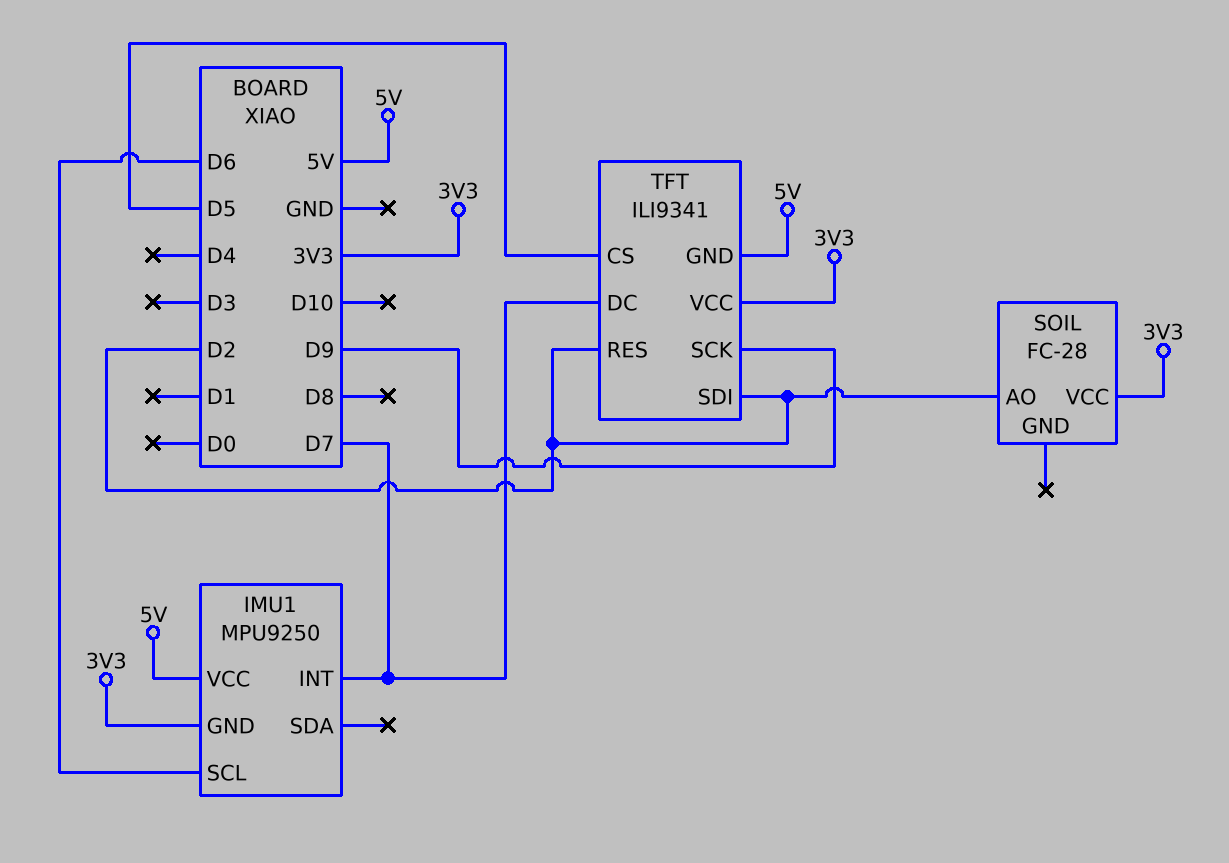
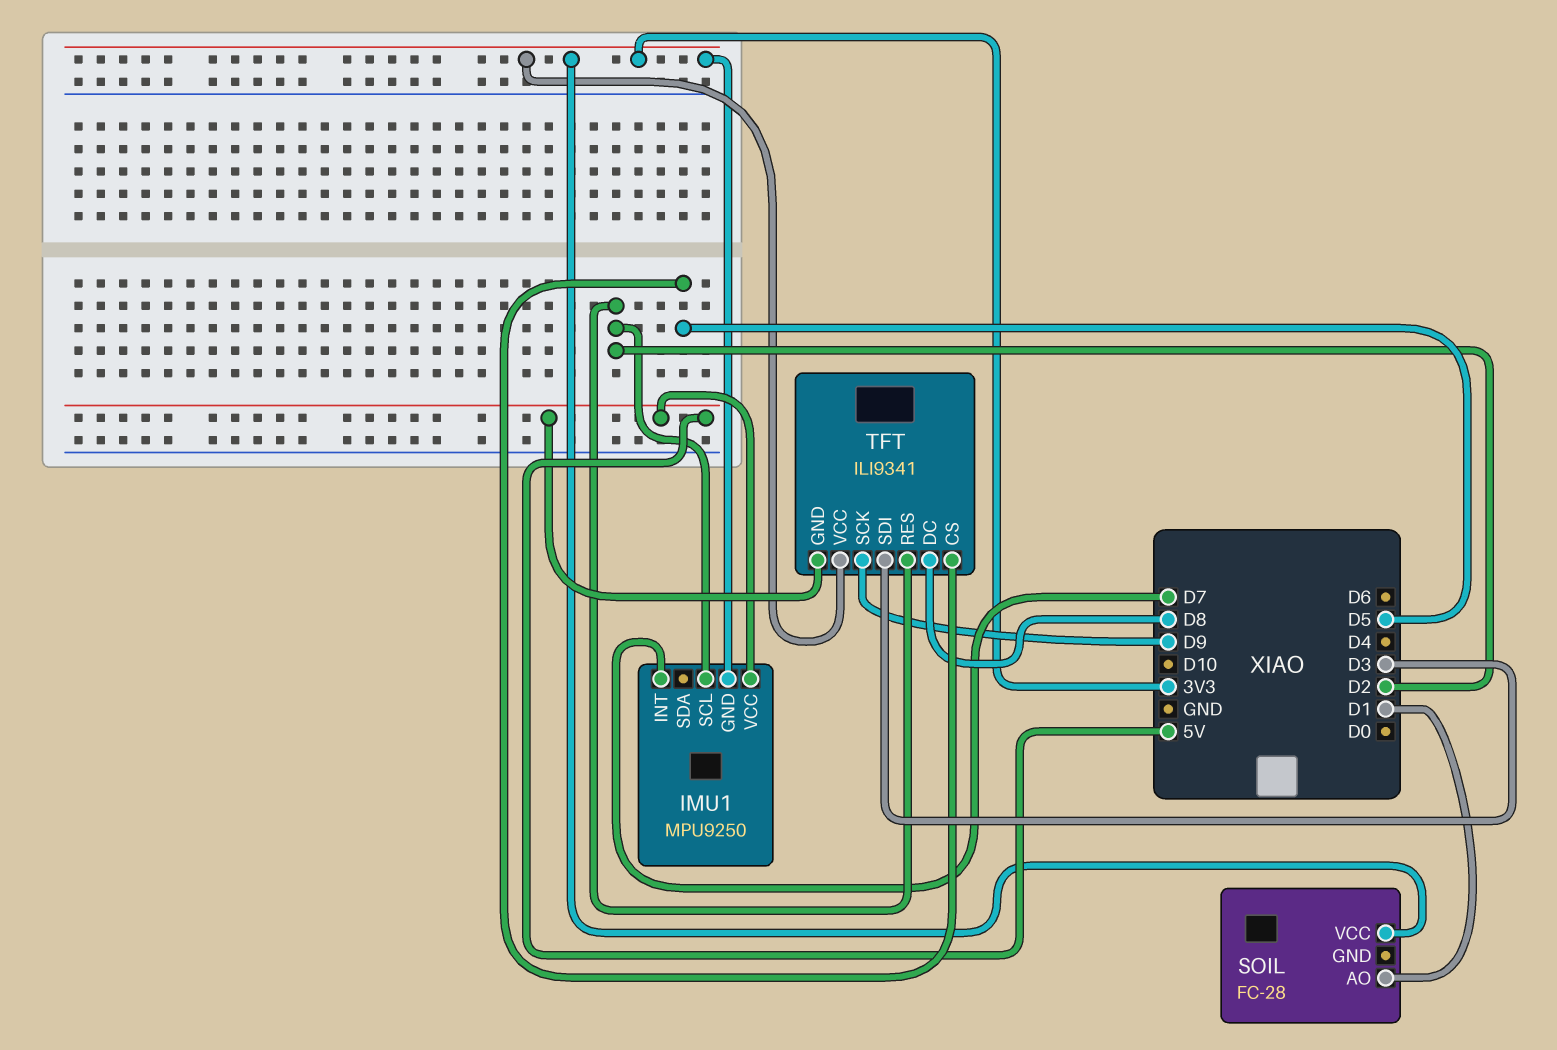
IMU1 pin SCL: D6 -> D2
SOIL pin AO: D2 -> D1
TFT pin DC: D7 -> D8
TFT pin SDI: D2 -> D3

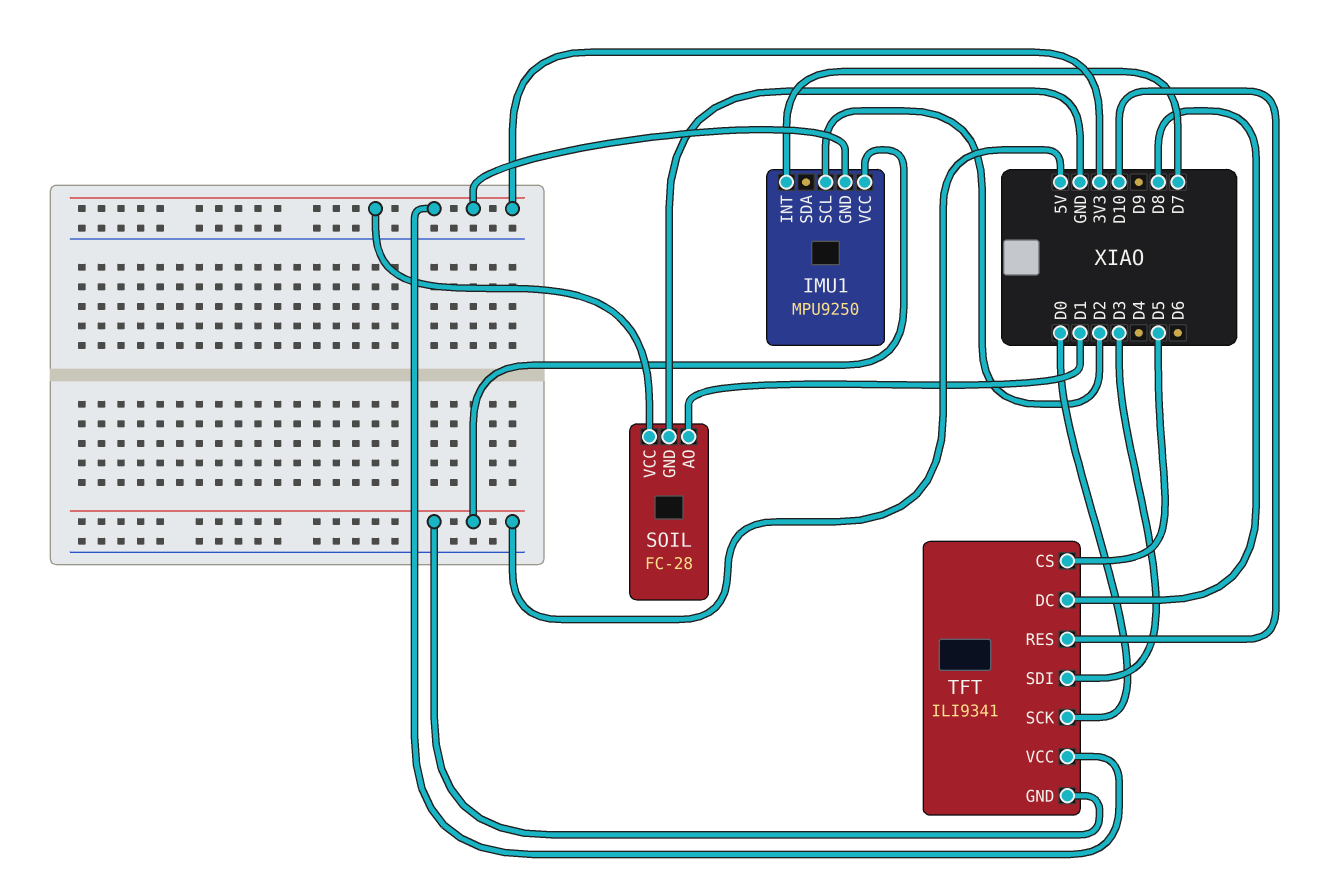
SOIL pin GND: none -> GND
TFT pin RES: D2 -> D10
TFT pin SCK: D9 -> D0

